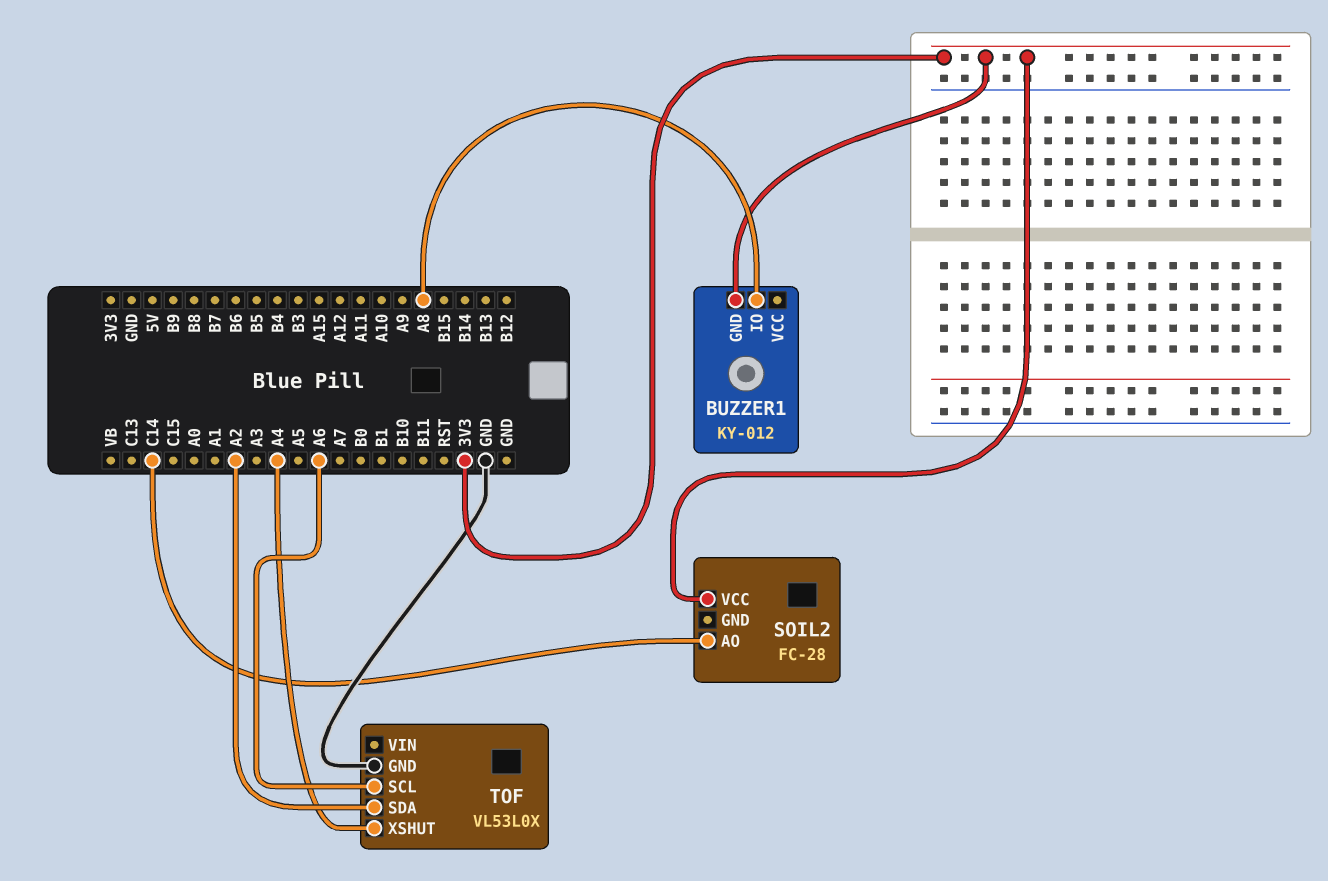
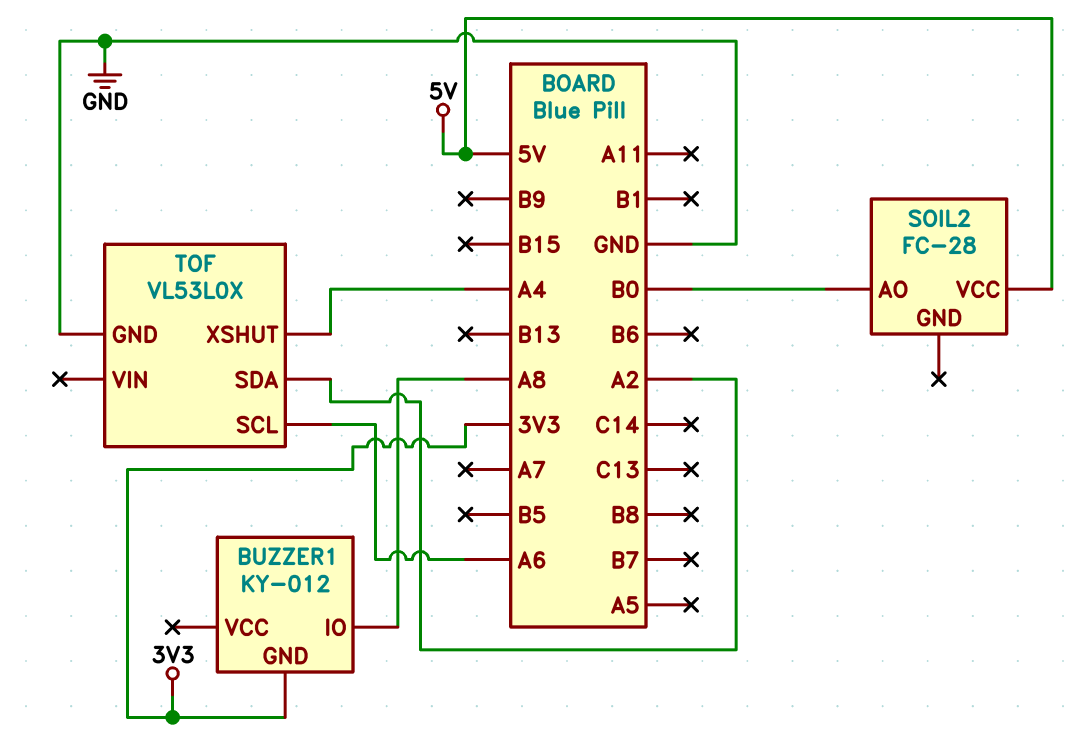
SOIL2 pin AO: C14 -> B0
SOIL2 pin VCC: 3V3 -> 5V

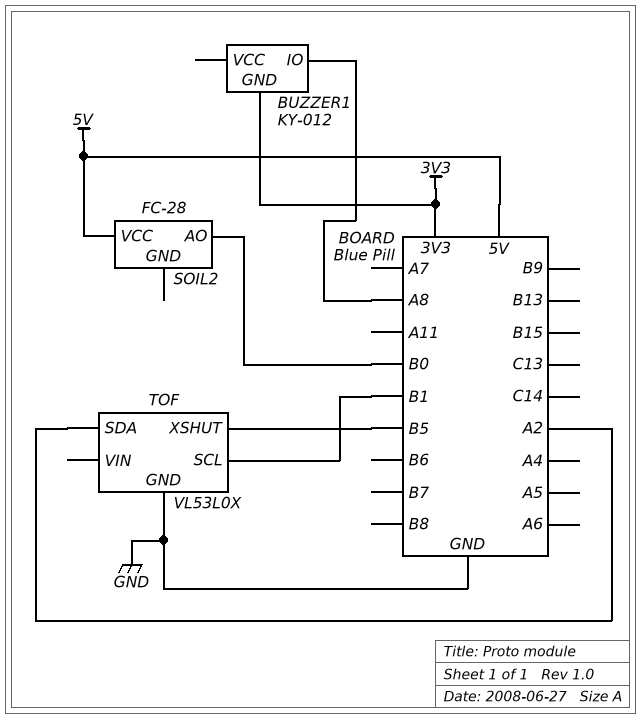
TOF pin SCL: A6 -> B1
TOF pin XSHUT: A4 -> B5

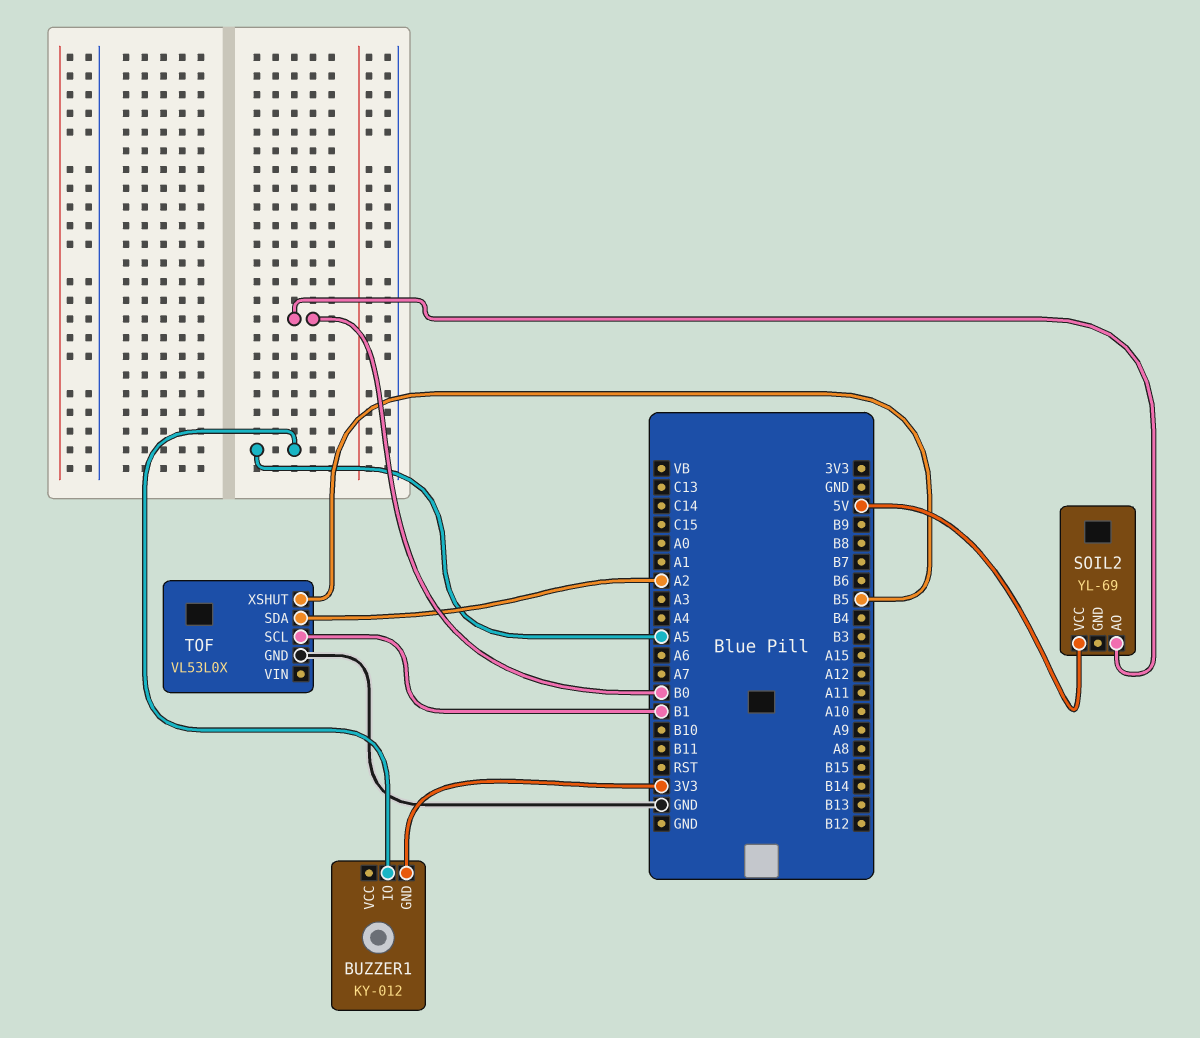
BUZZER1 pin IO: A8 -> A5
SOIL2: FC-28 -> YL-69

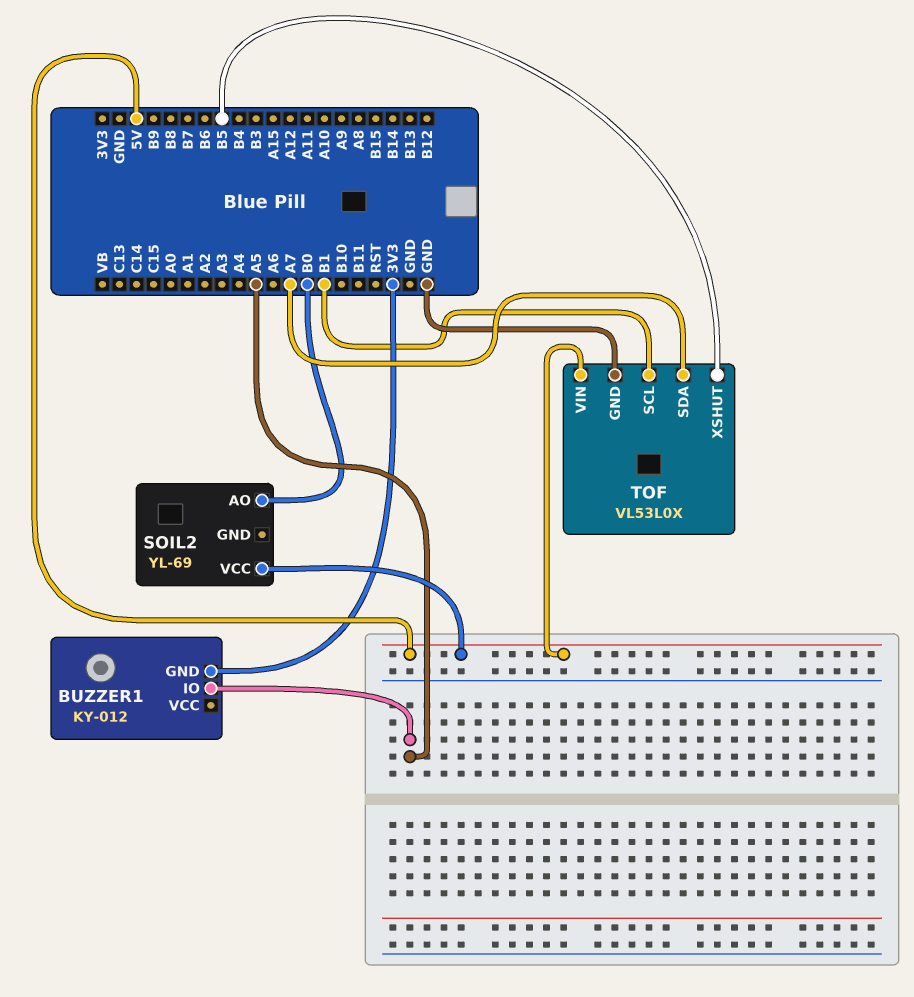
TOF pin SDA: A2 -> A7
TOF pin VIN: none -> 5V

